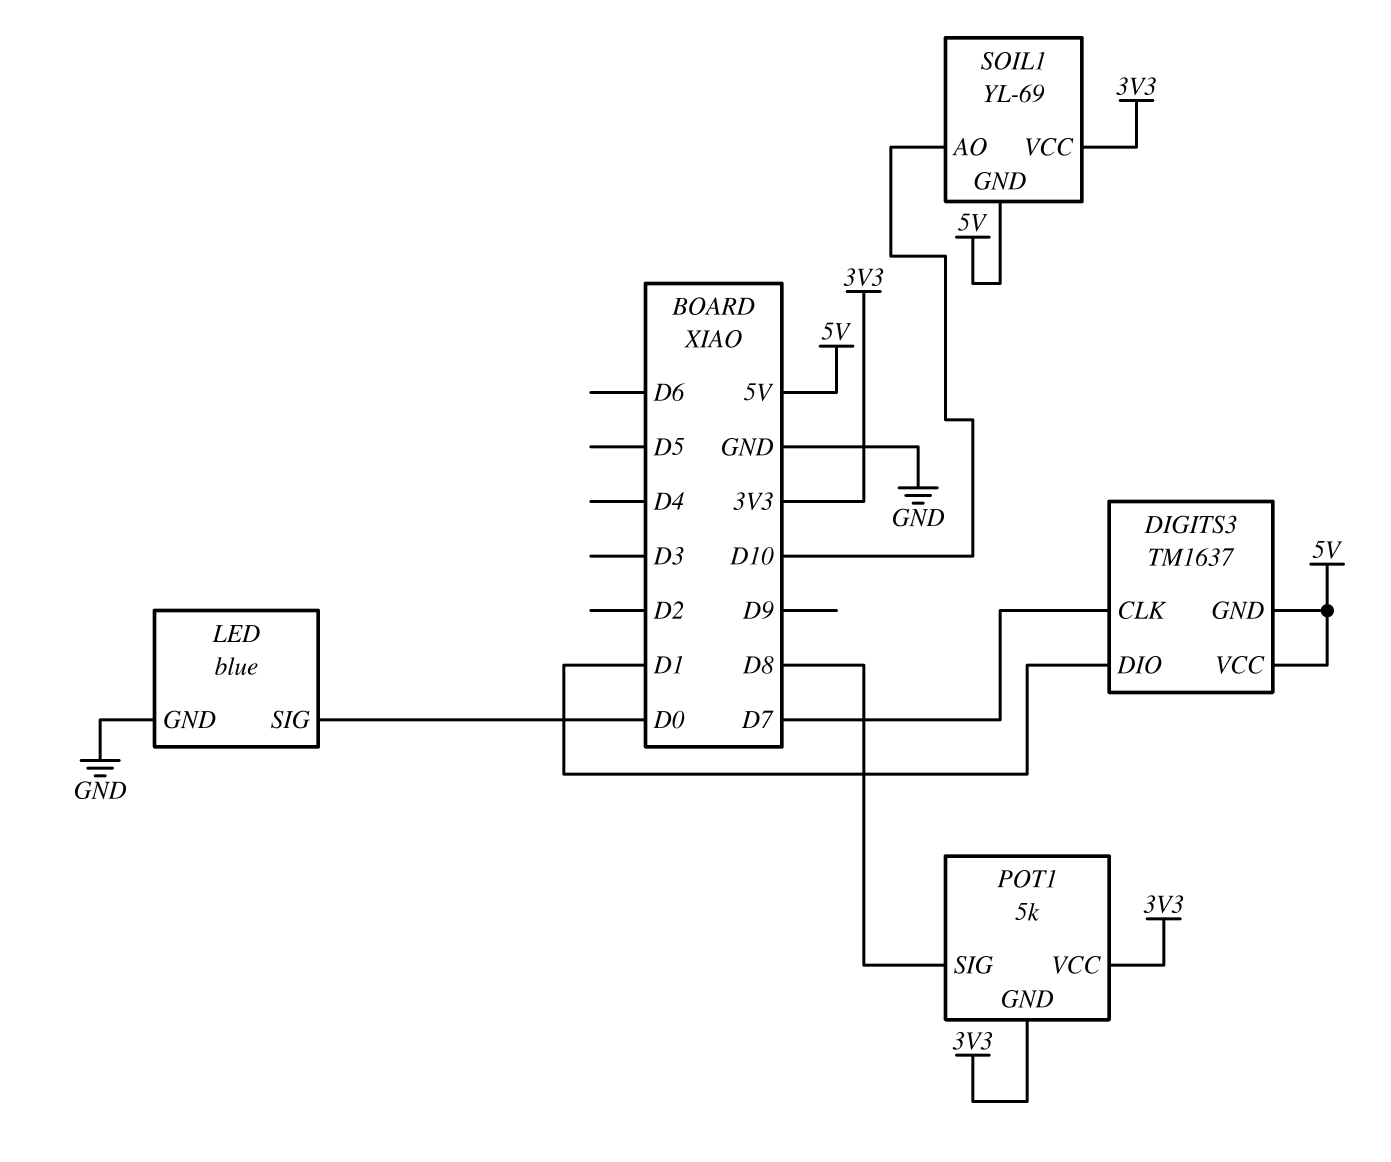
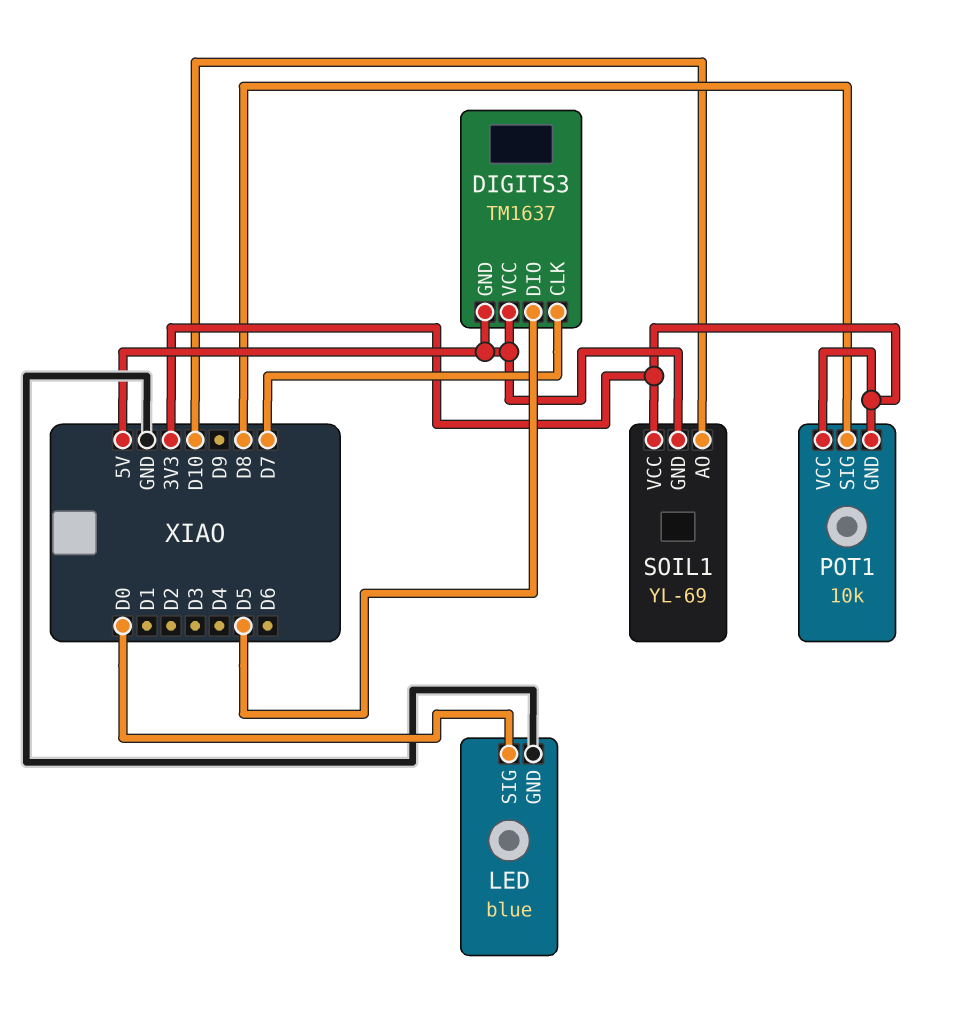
DIGITS3 pin DIO: D1 -> D5
POT1: 5k -> 10k

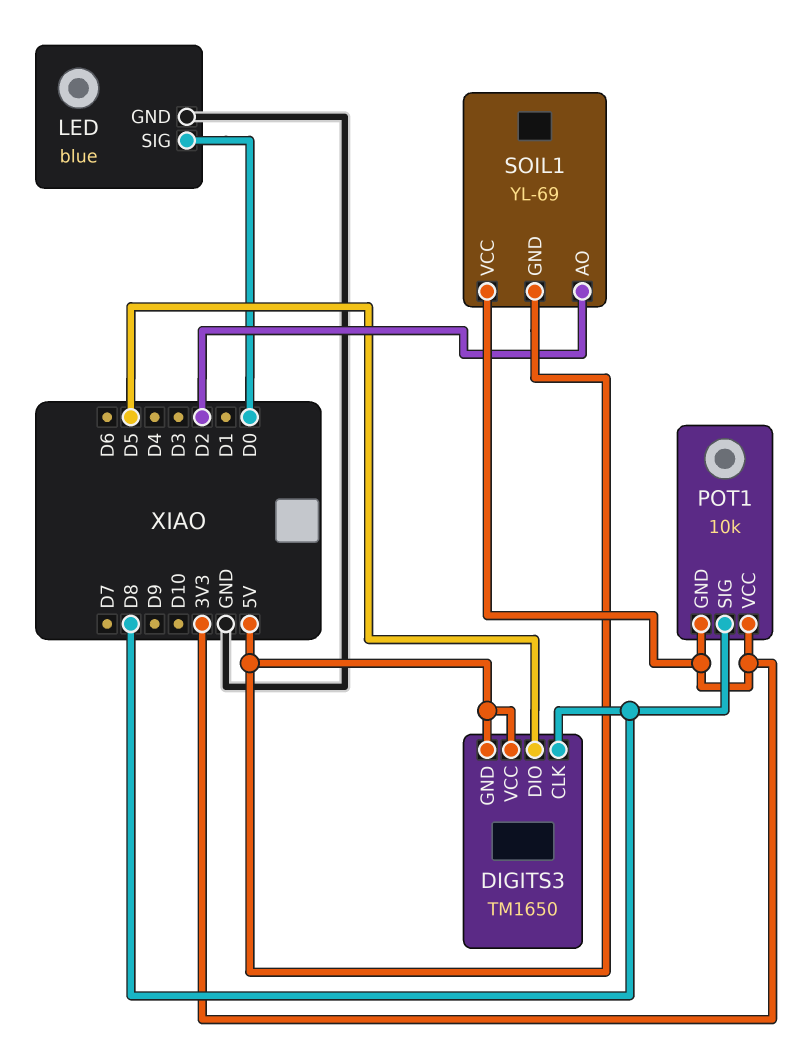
DIGITS3: TM1637 -> TM1650
DIGITS3 pin CLK: D7 -> D8
SOIL1 pin AO: D10 -> D2

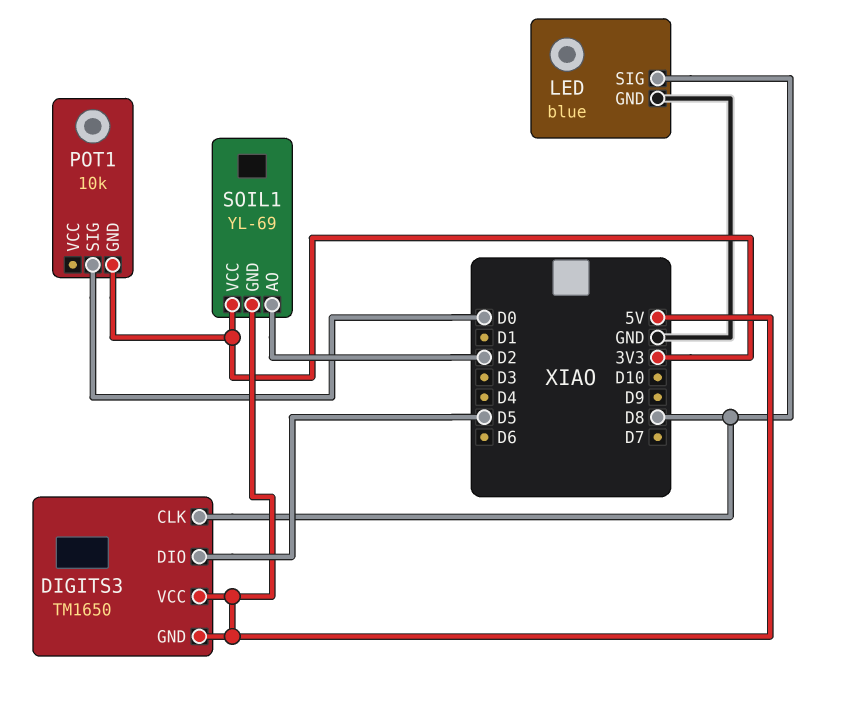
LED pin SIG: D0 -> D8
POT1 pin SIG: D8 -> D0
POT1 pin VCC: 3V3 -> none

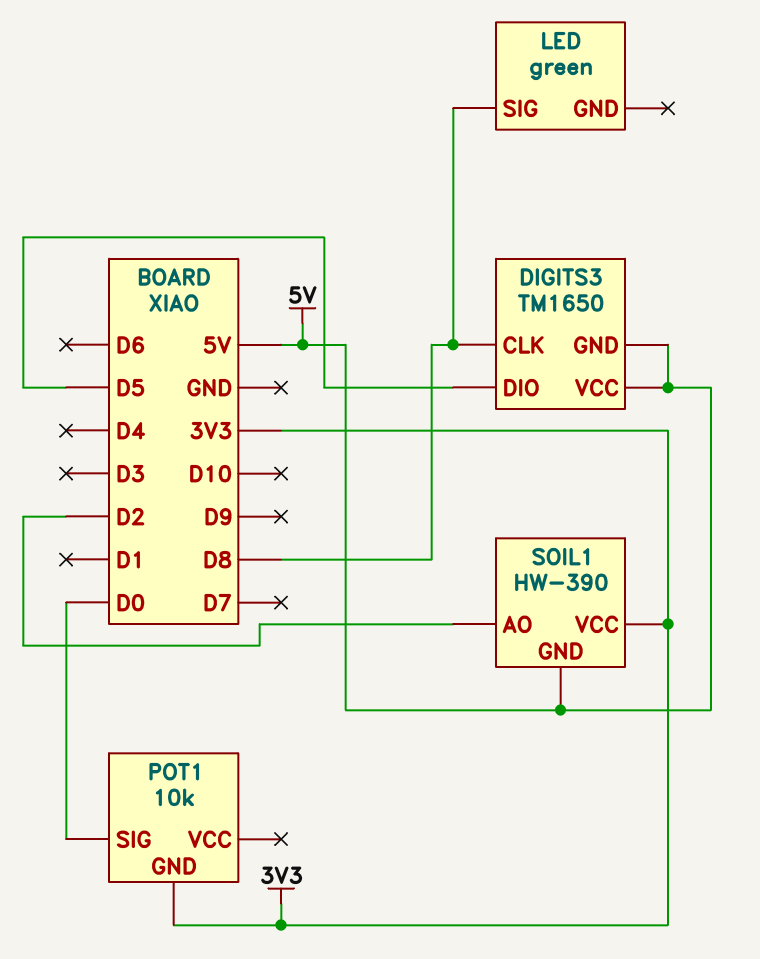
LED: blue -> green
LED pin GND: GND -> none
SOIL1: YL-69 -> HW-390

